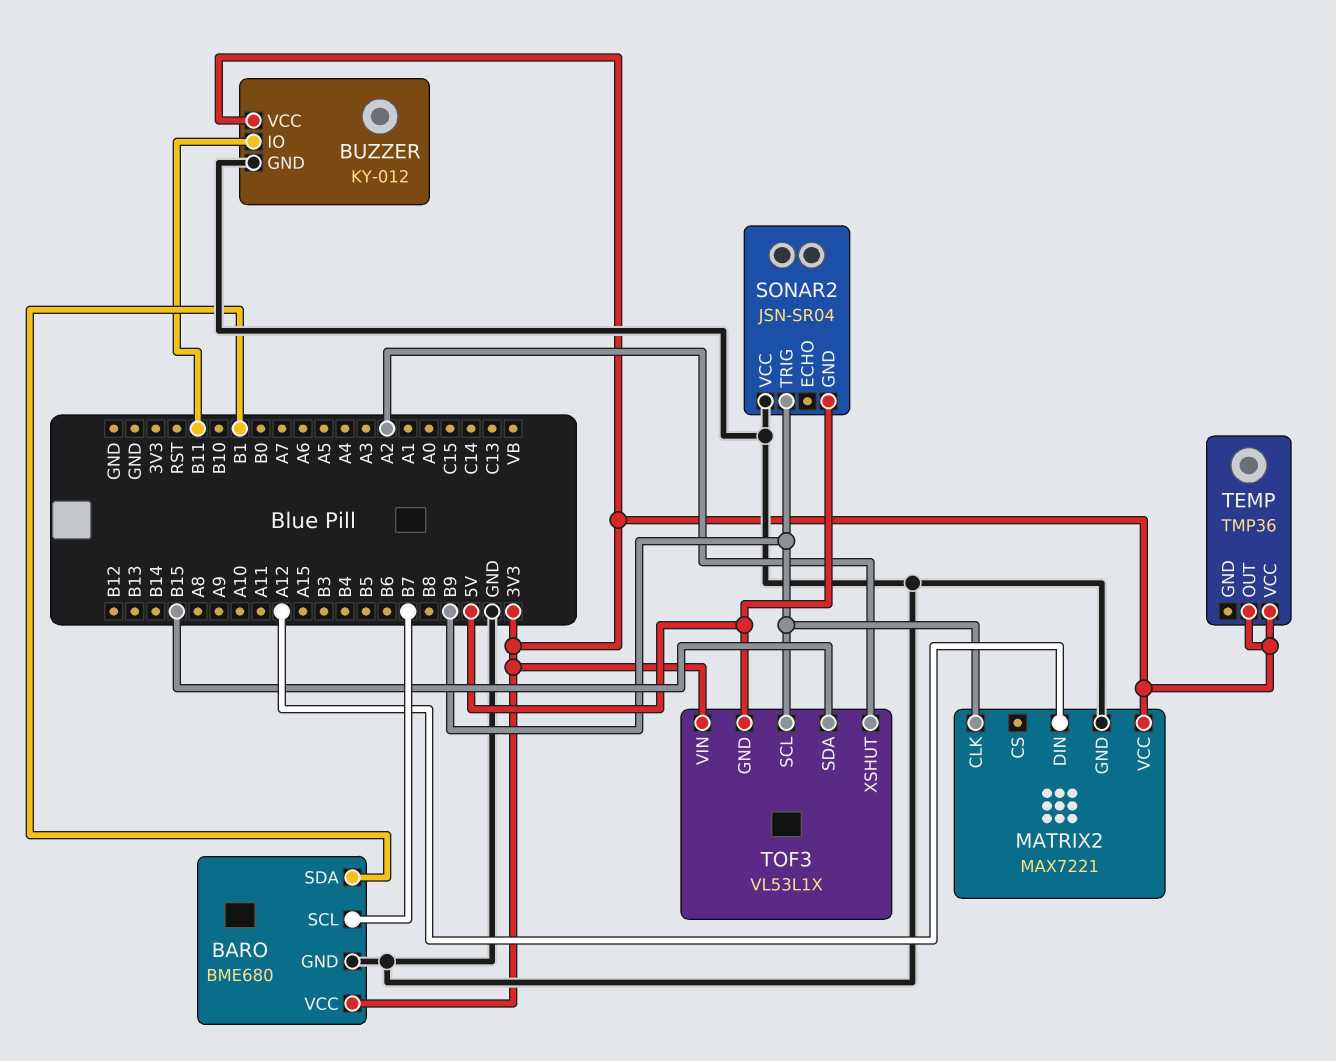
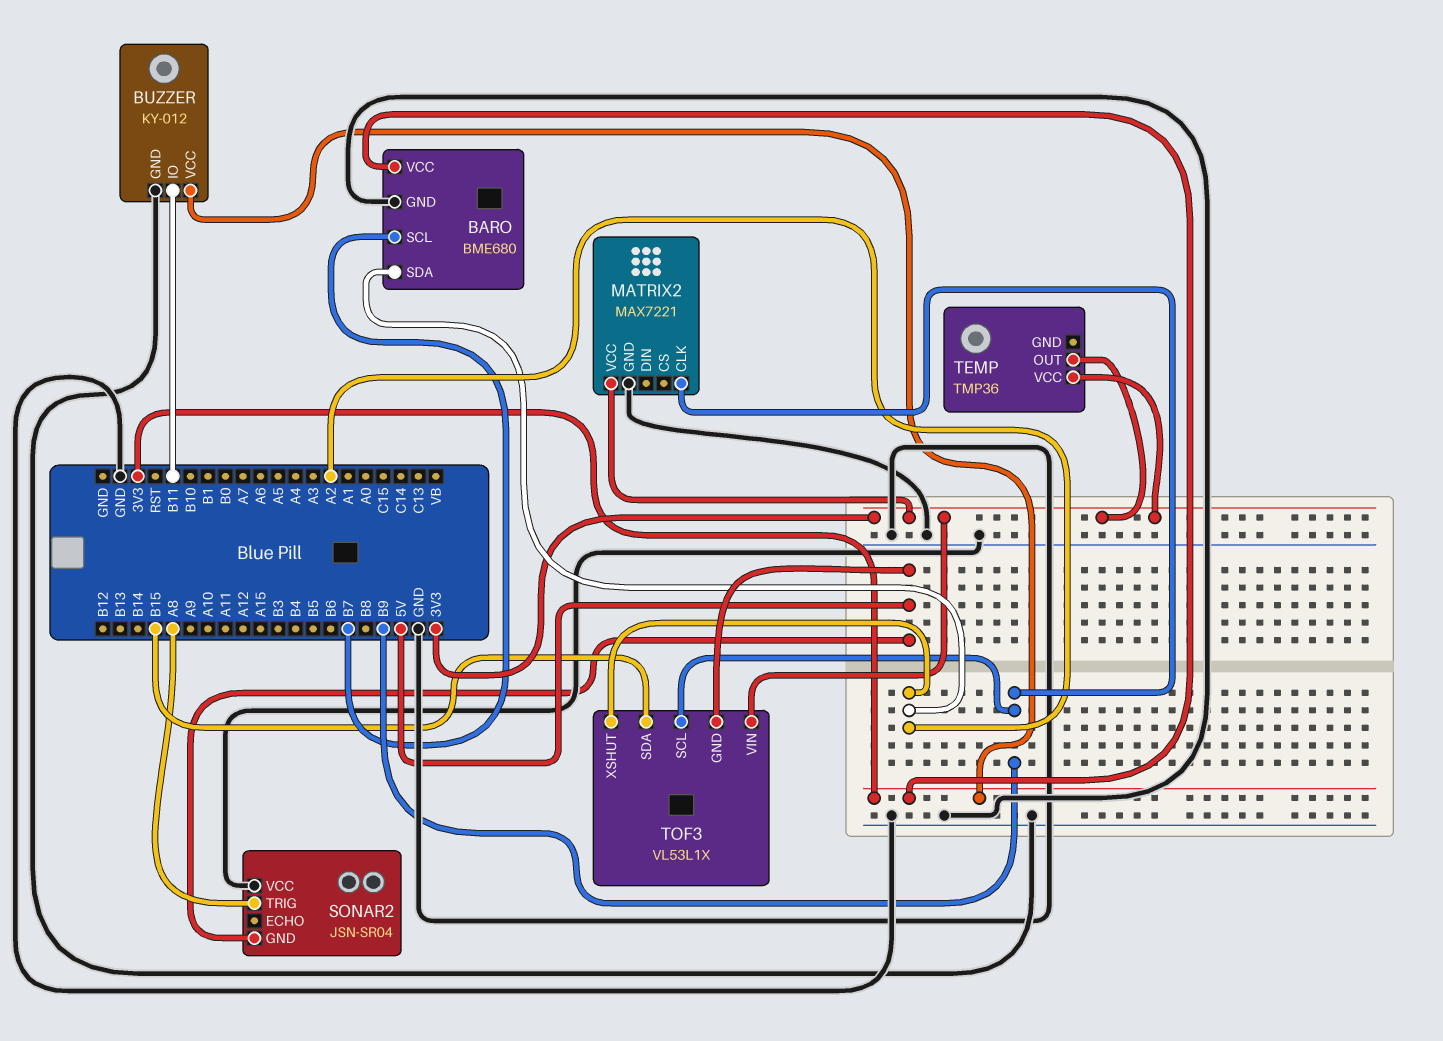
BARO pin SDA: B1 -> A2
MATRIX2 pin DIN: A12 -> none
SONAR2 pin TRIG: B9 -> A8

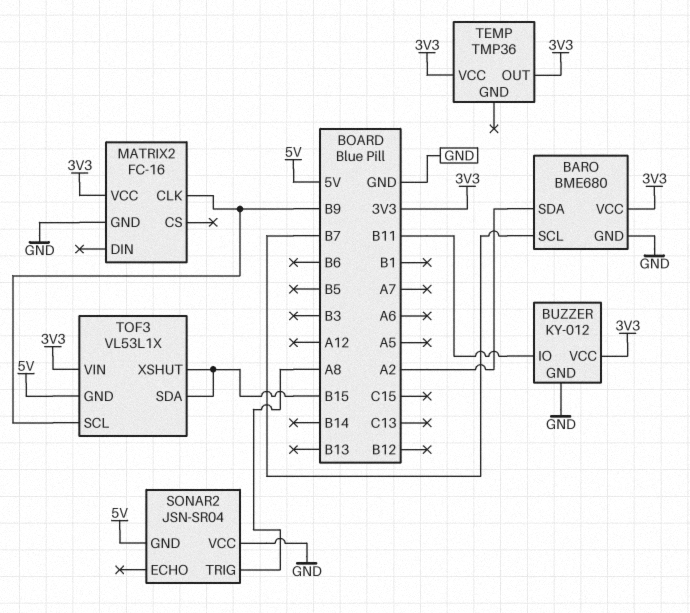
MATRIX2: MAX7221 -> FC-16
TOF3 pin XSHUT: A2 -> B15

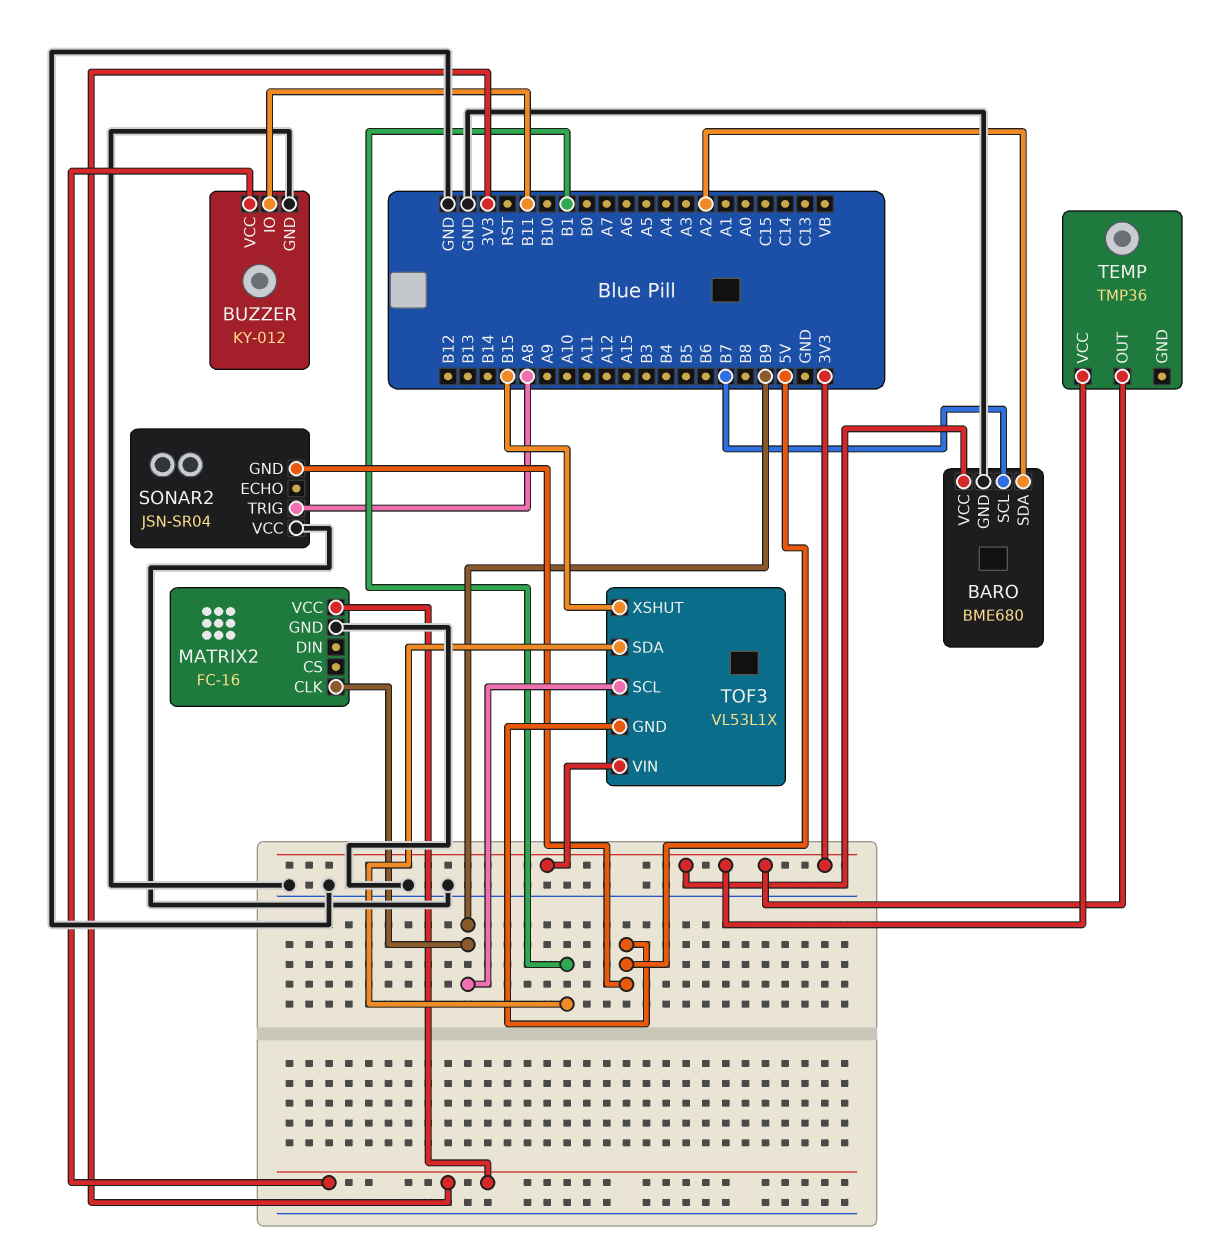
TOF3 pin SDA: B15 -> B1

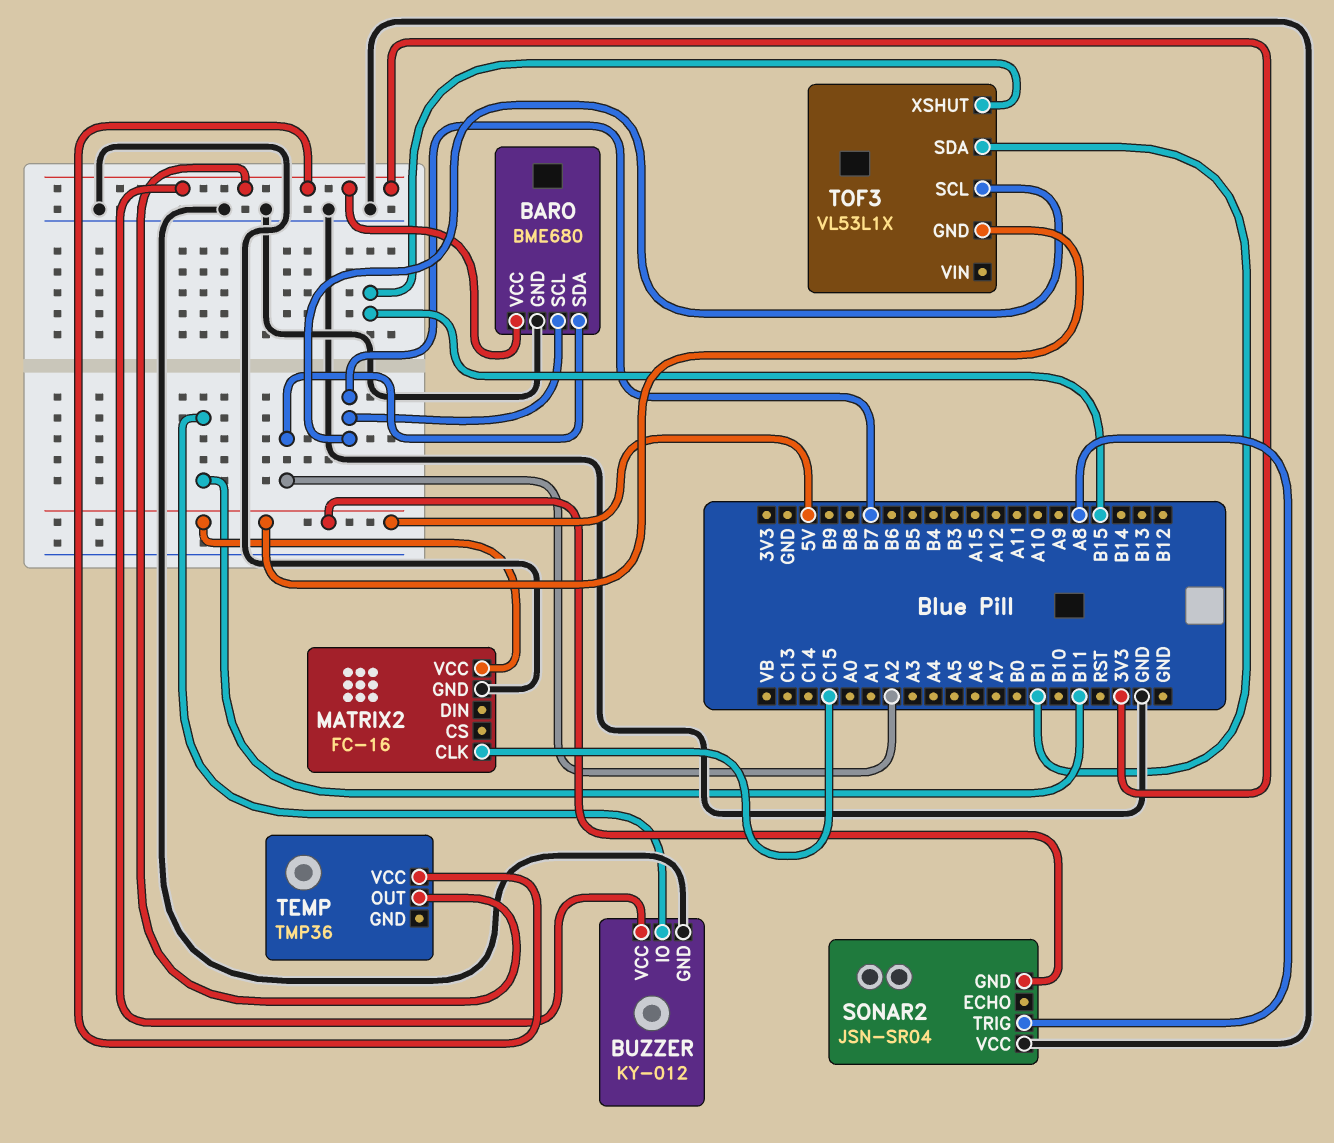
MATRIX2 pin CLK: B9 -> C15
MATRIX2 pin VCC: 3V3 -> 5V
TOF3 pin SCL: B9 -> B7
TOF3 pin VIN: 3V3 -> none

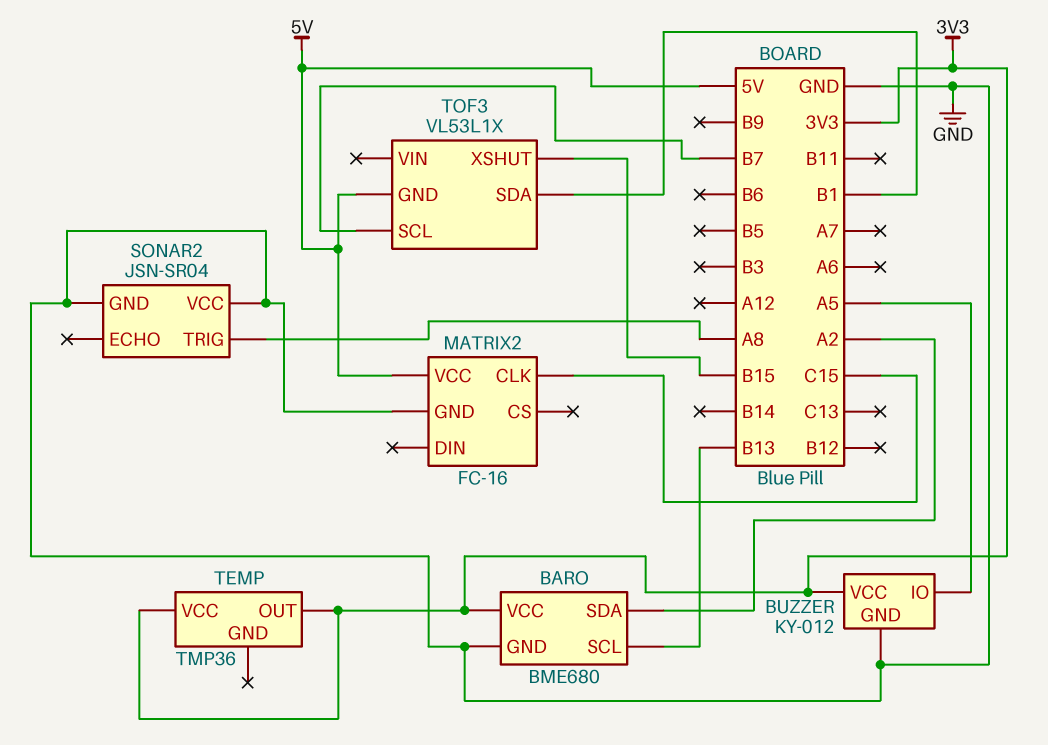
BARO pin SCL: B7 -> B13
BUZZER pin IO: B11 -> A5
SONAR2 pin GND: 5V -> GND

